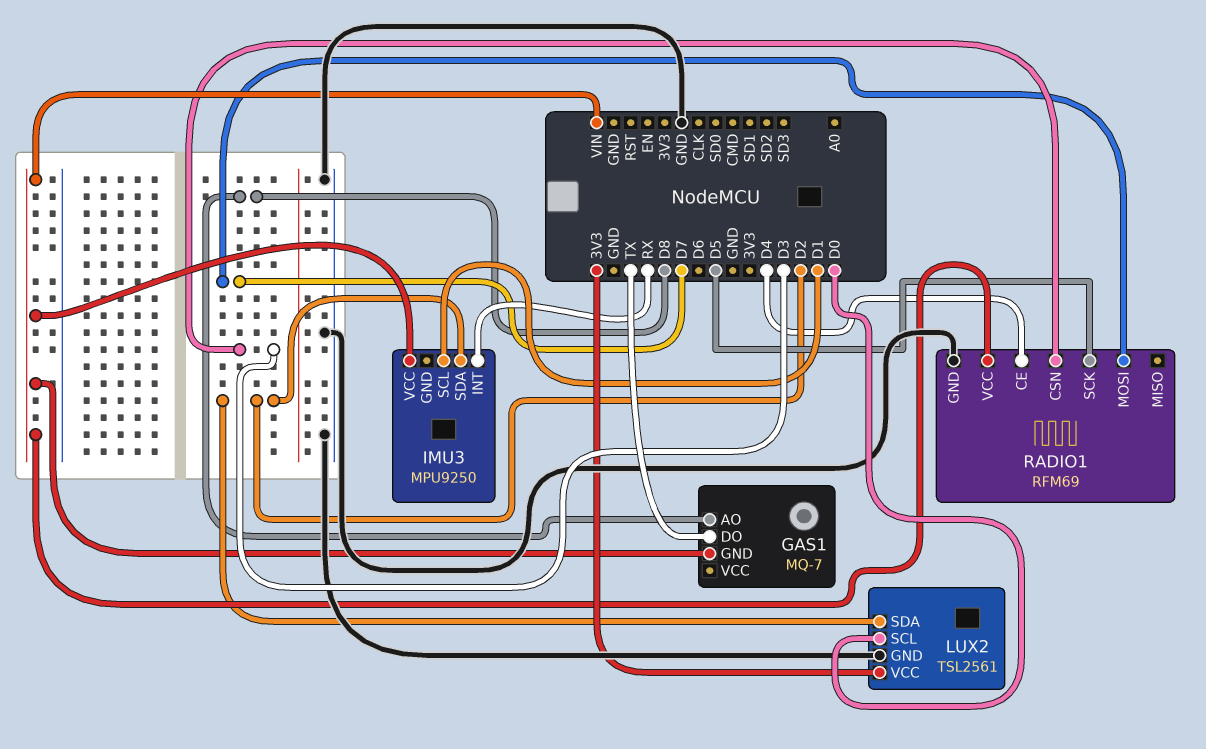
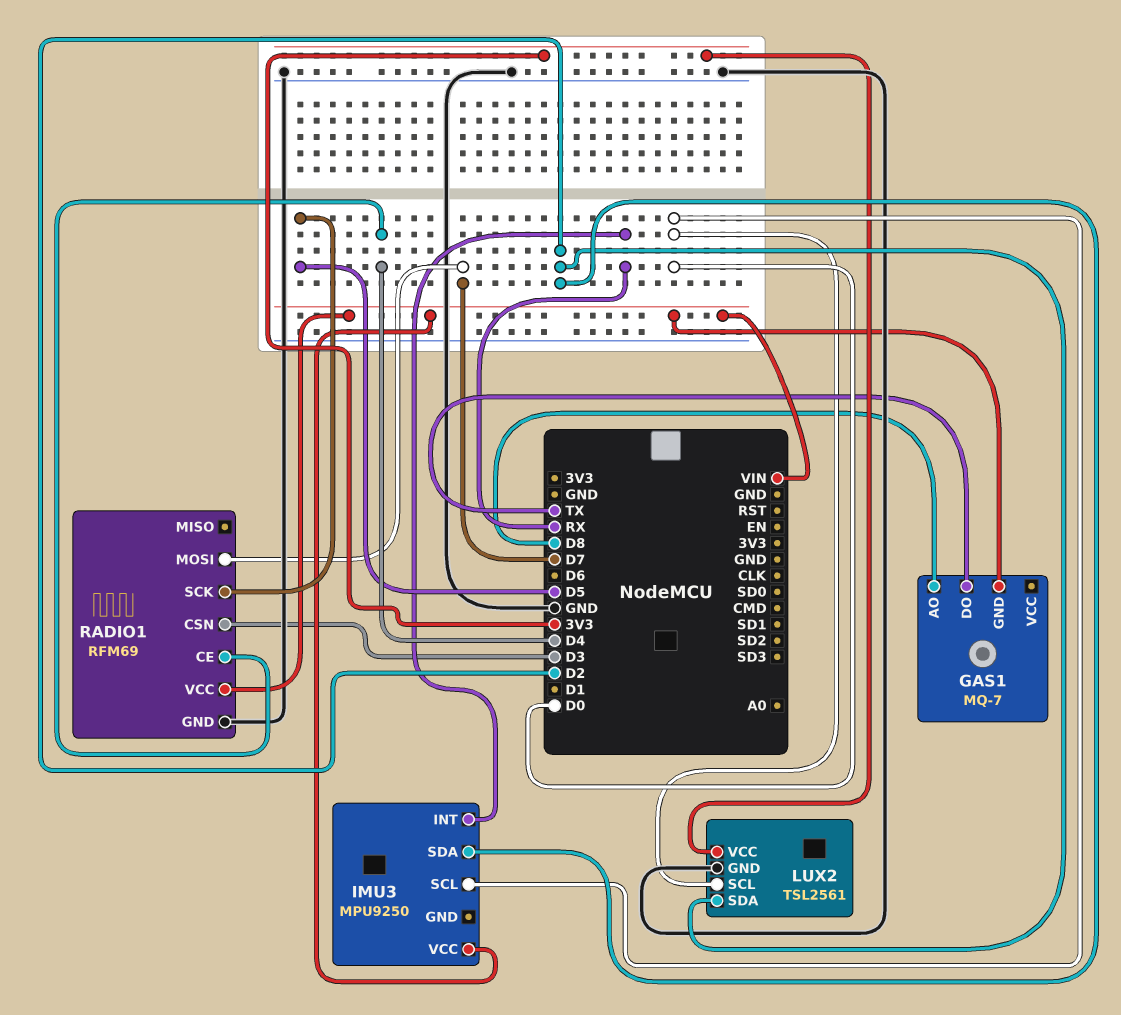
IMU3 pin SCL: D1 -> D0

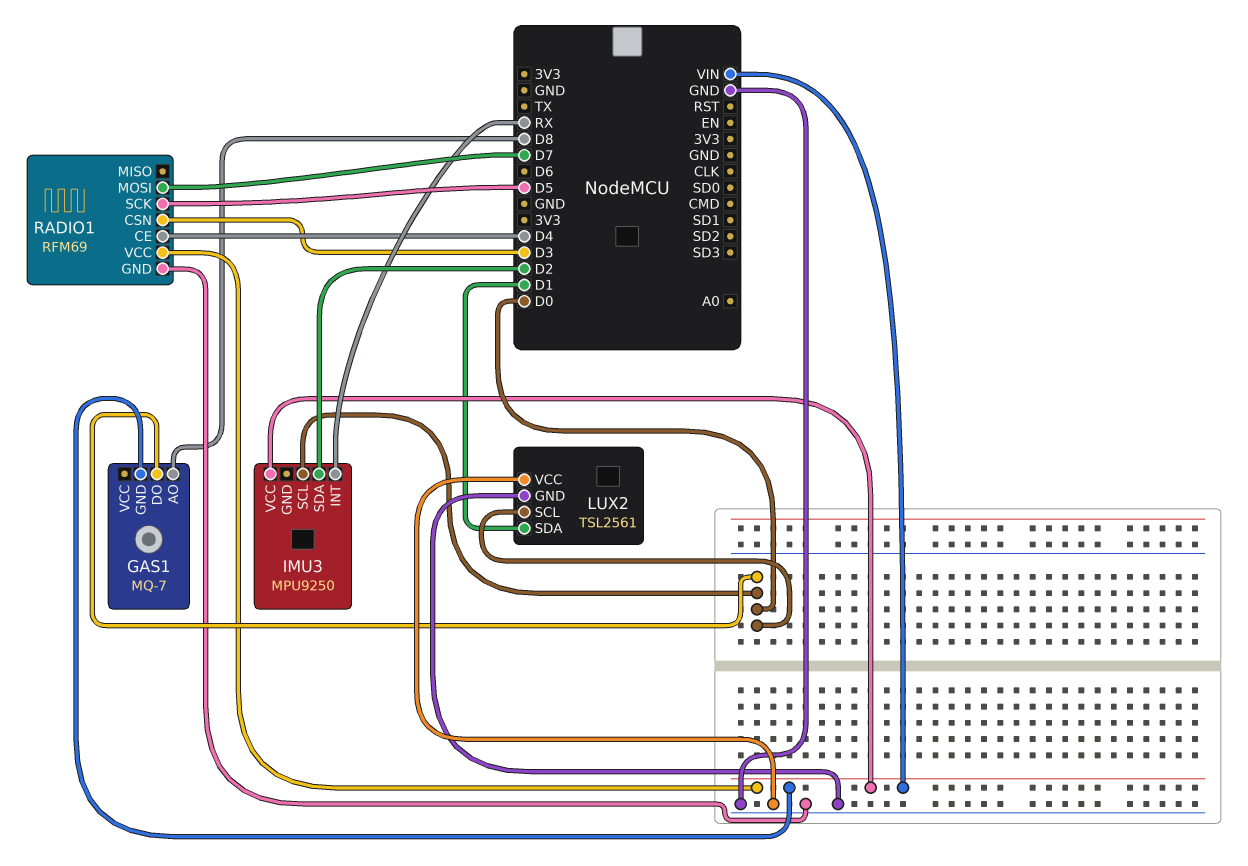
GAS1 pin DO: TX -> D0
LUX2 pin SDA: D2 -> D1
LUX2 pin VCC: 3V3 -> GND

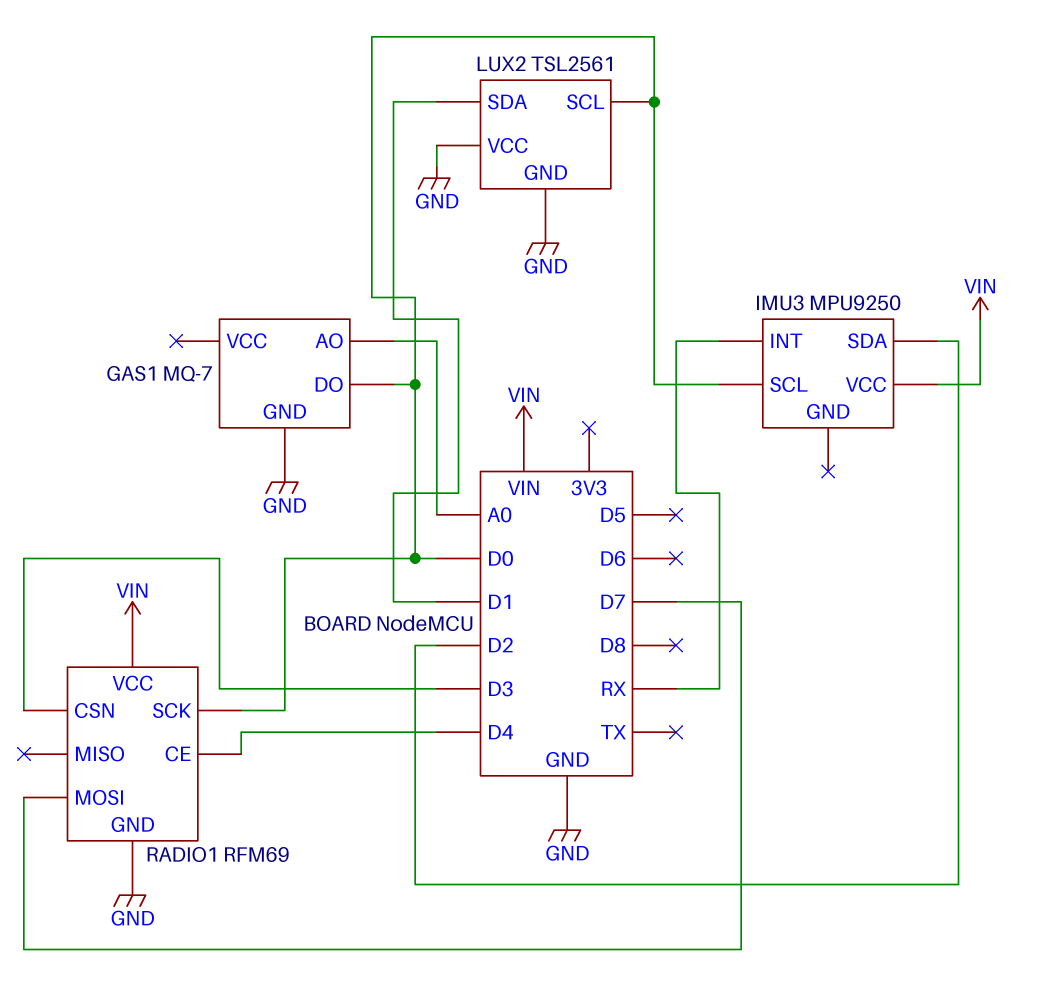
GAS1 pin AO: D8 -> A0
GAS1 pin GND: VIN -> GND
RADIO1 pin SCK: D5 -> D0

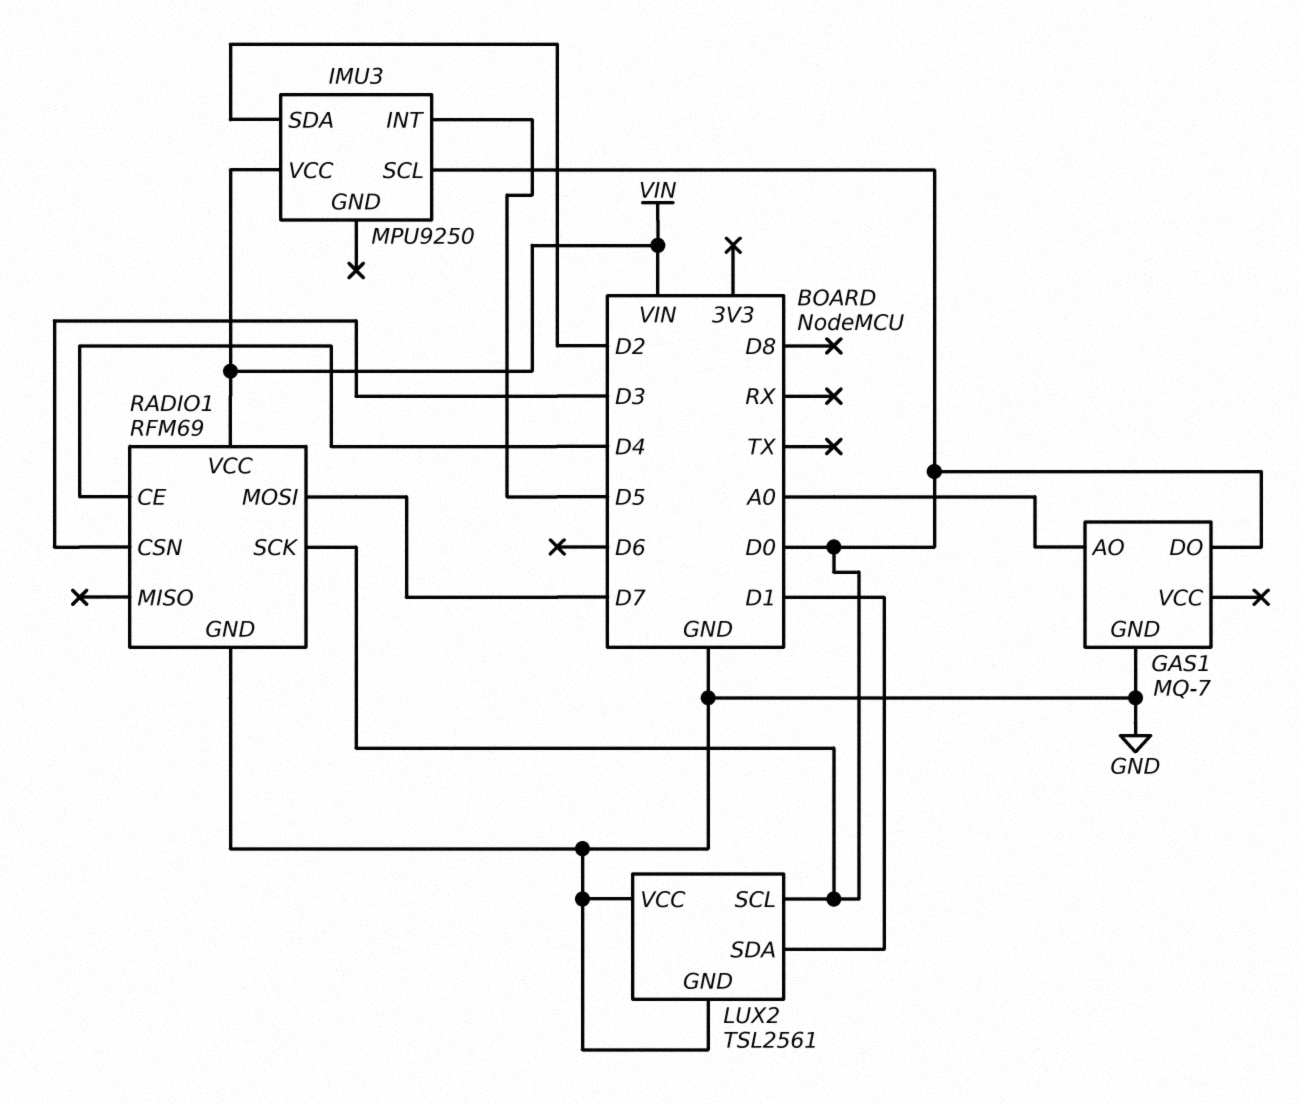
IMU3 pin INT: RX -> D5

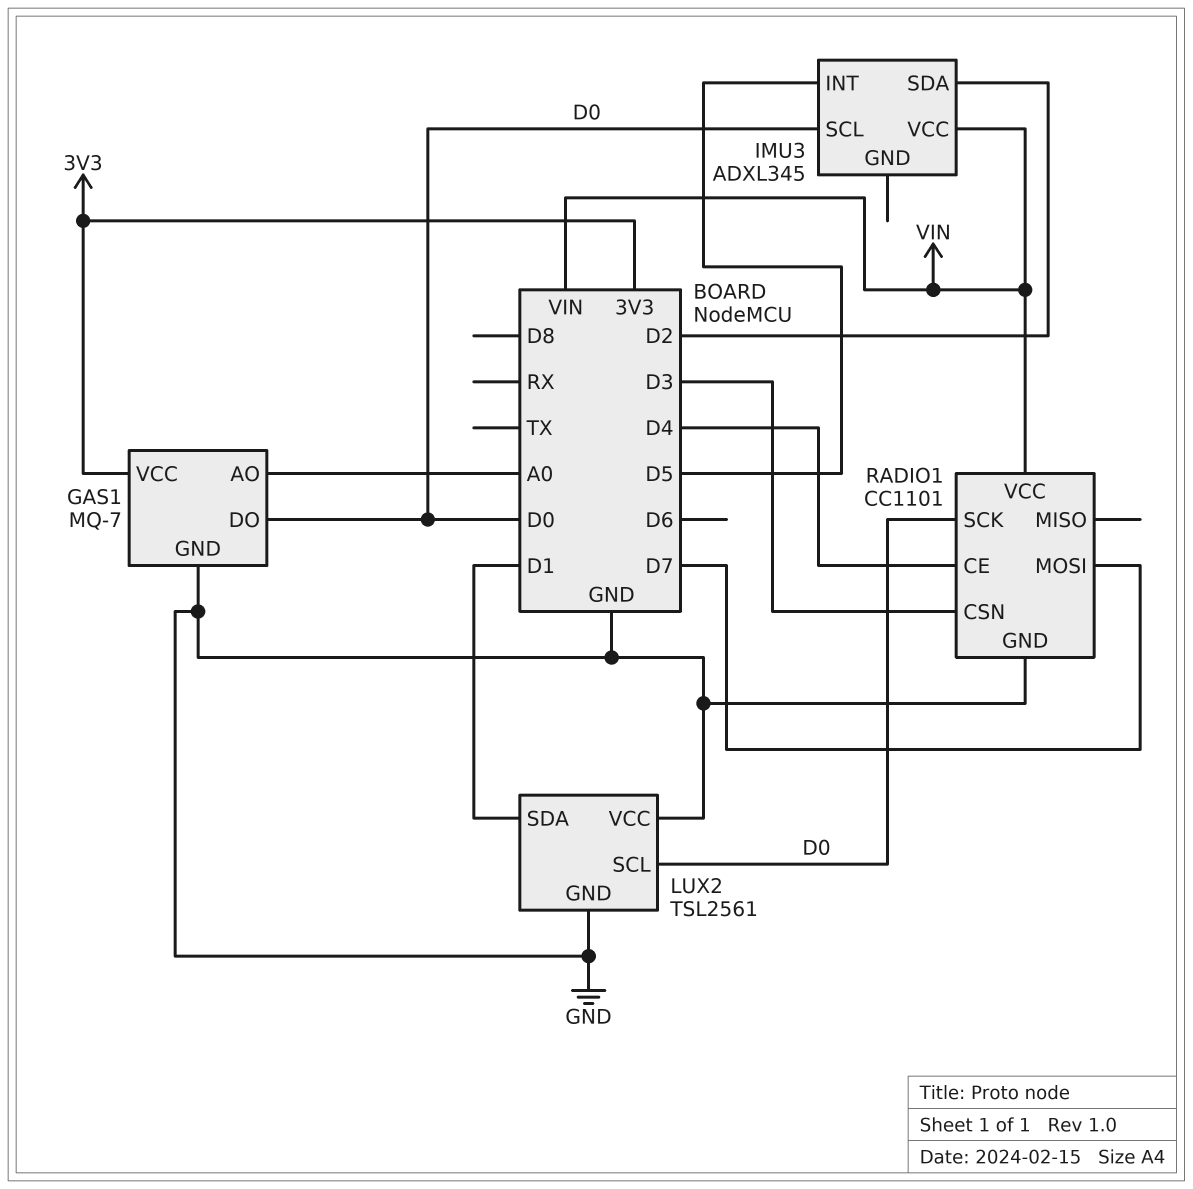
GAS1 pin VCC: none -> 3V3
IMU3: MPU9250 -> ADXL345
RADIO1: RFM69 -> CC1101

